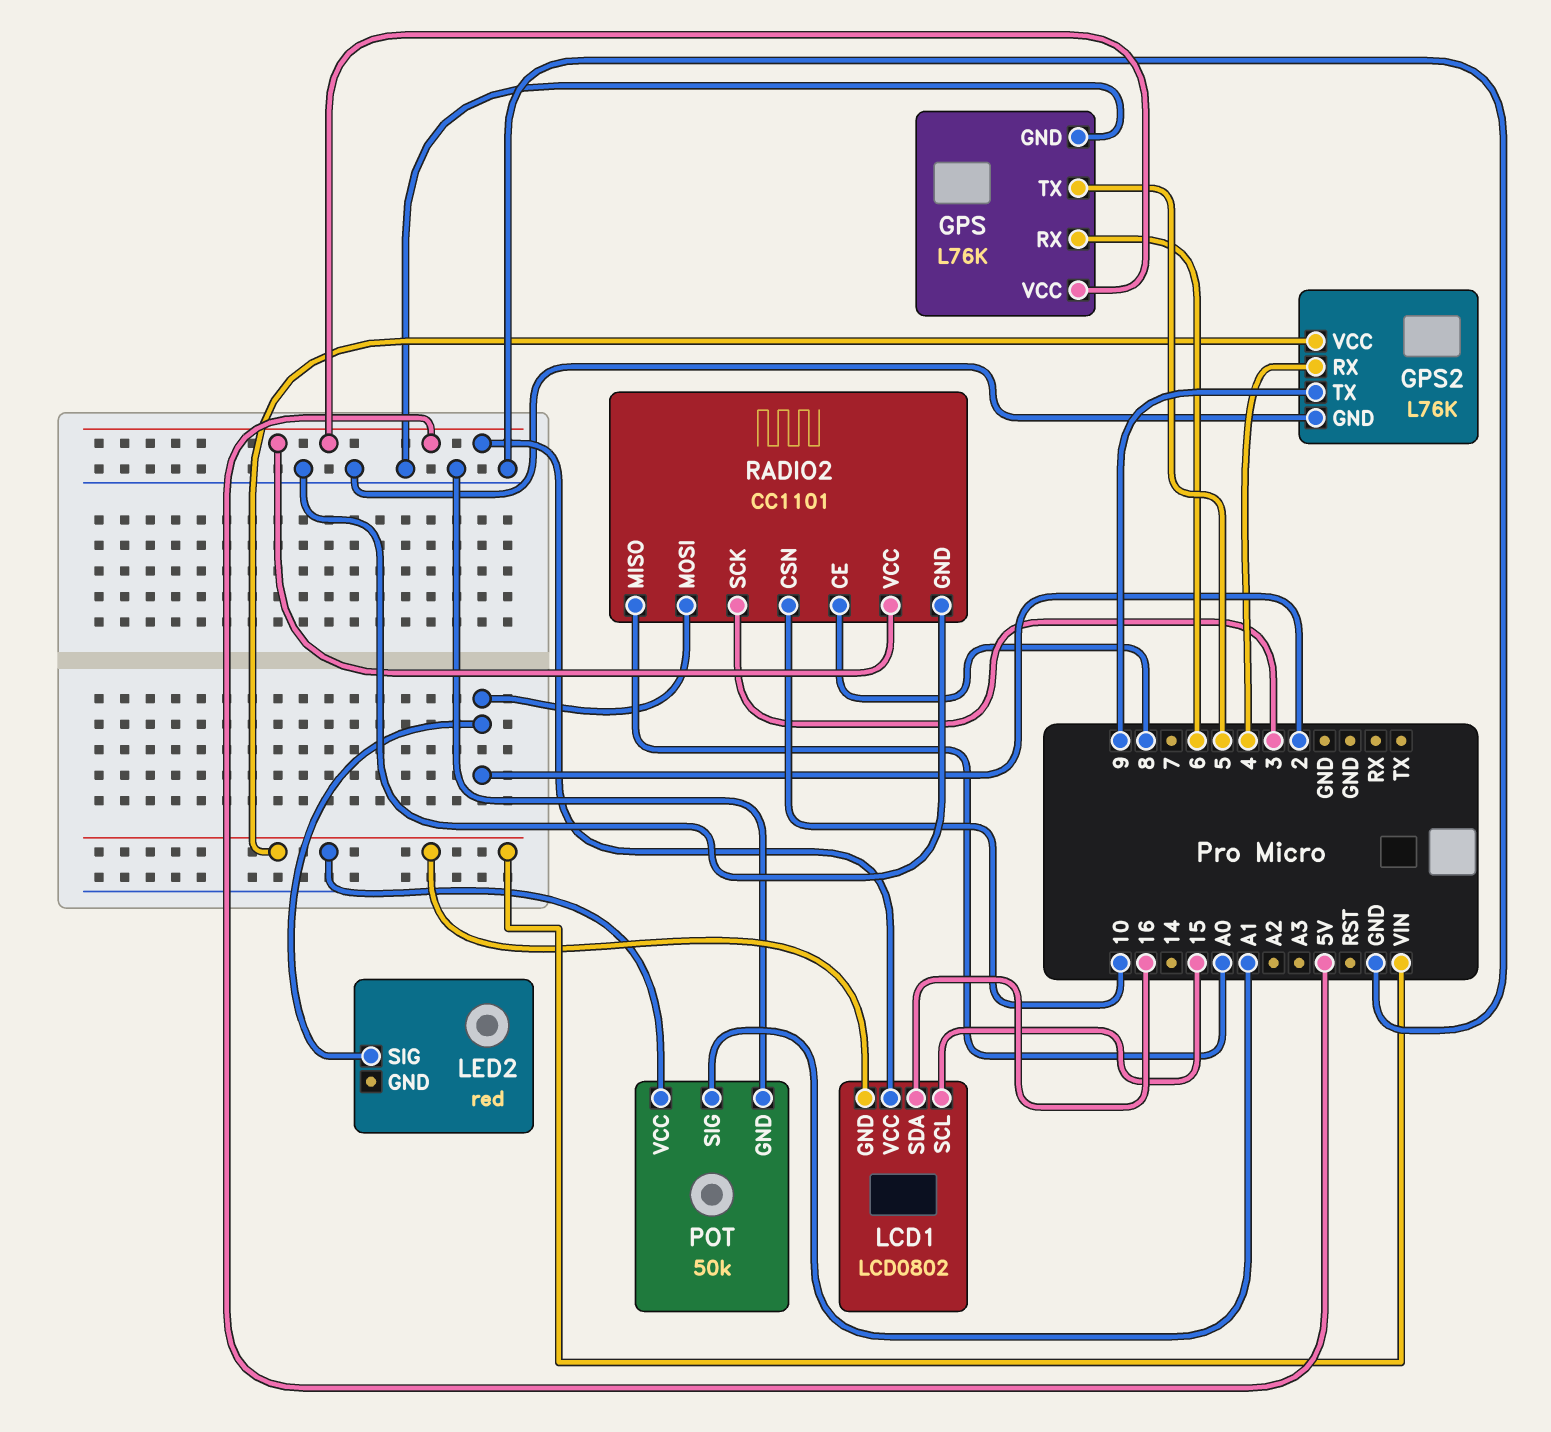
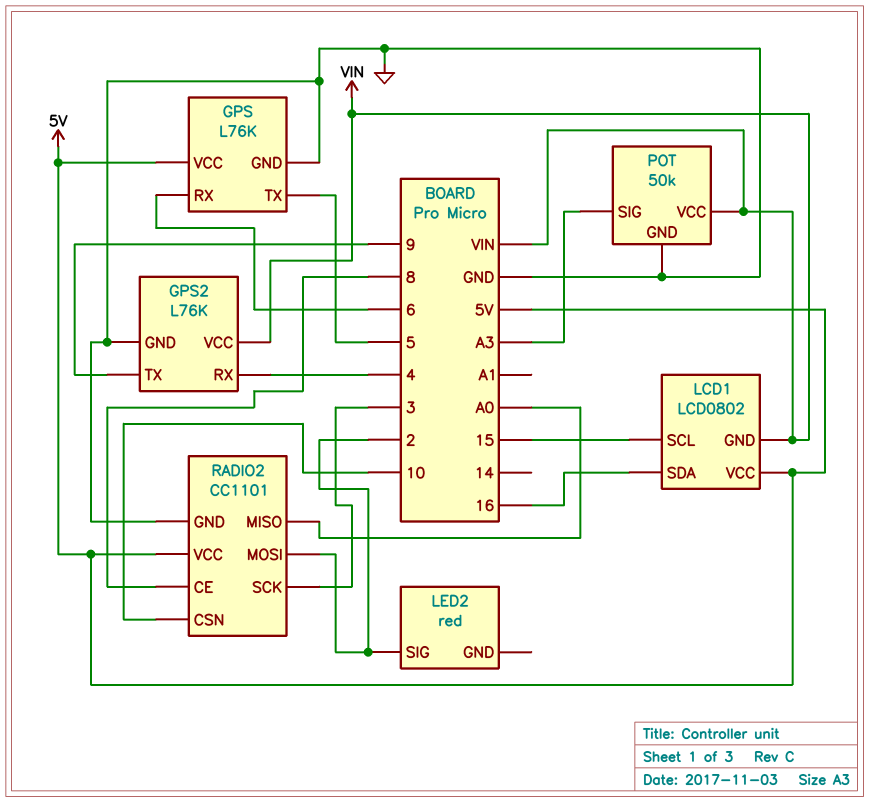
POT pin SIG: A1 -> A3

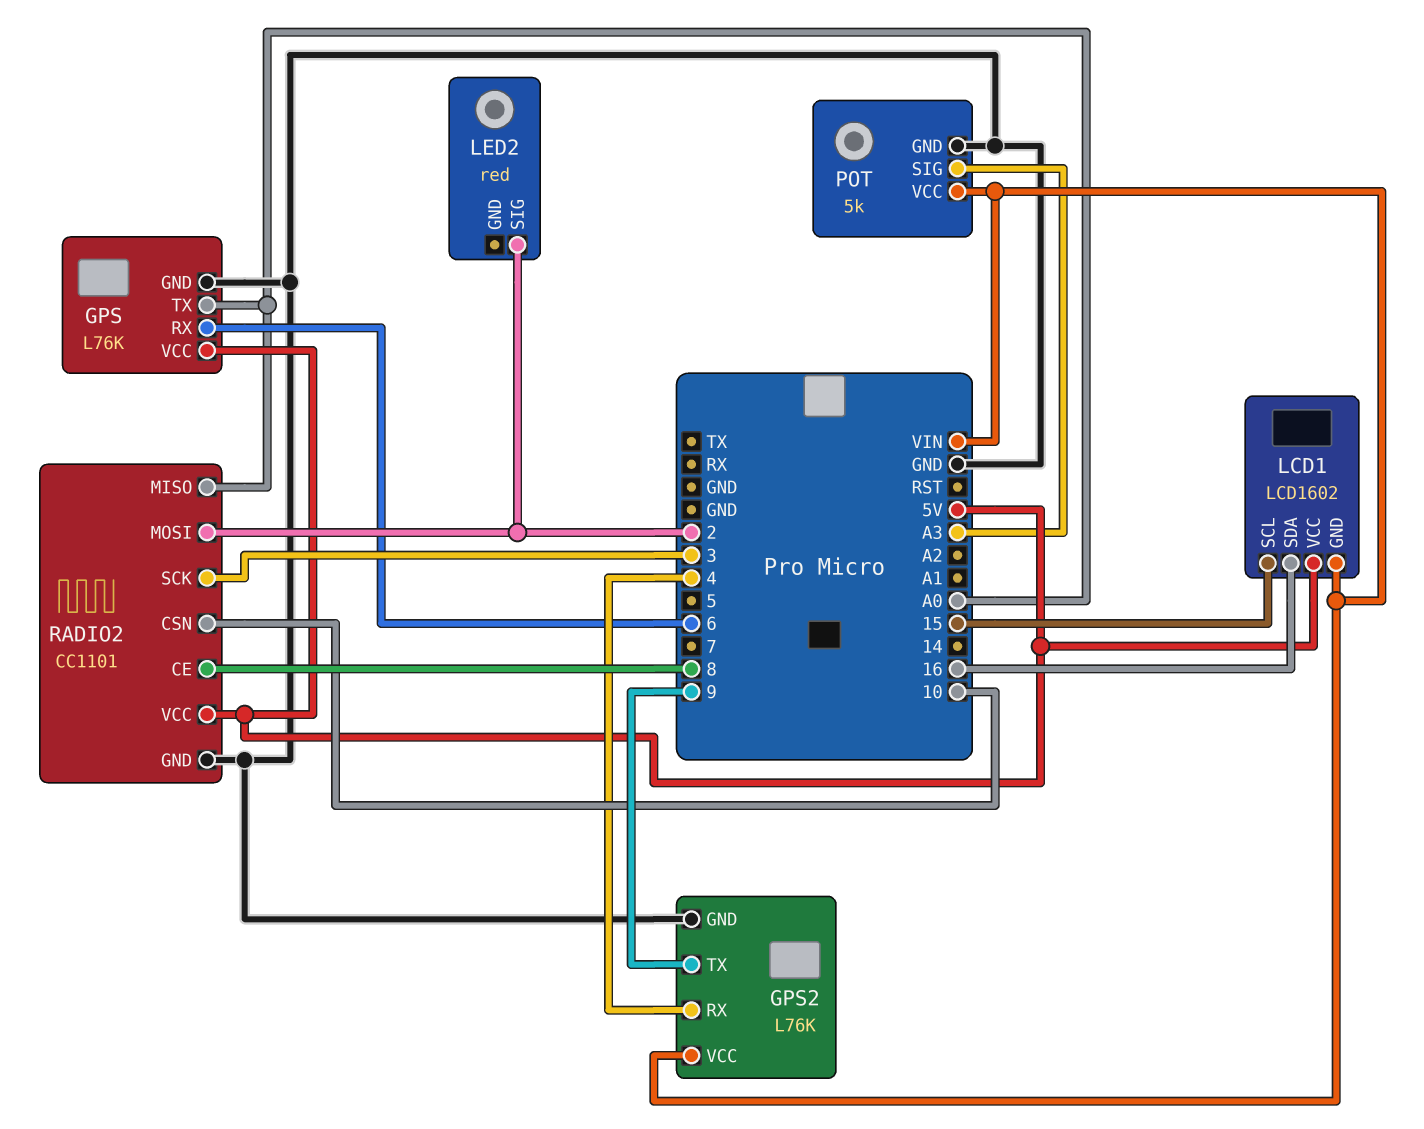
GPS pin TX: 5 -> A0
LCD1: LCD0802 -> LCD1602
POT: 50k -> 5k

